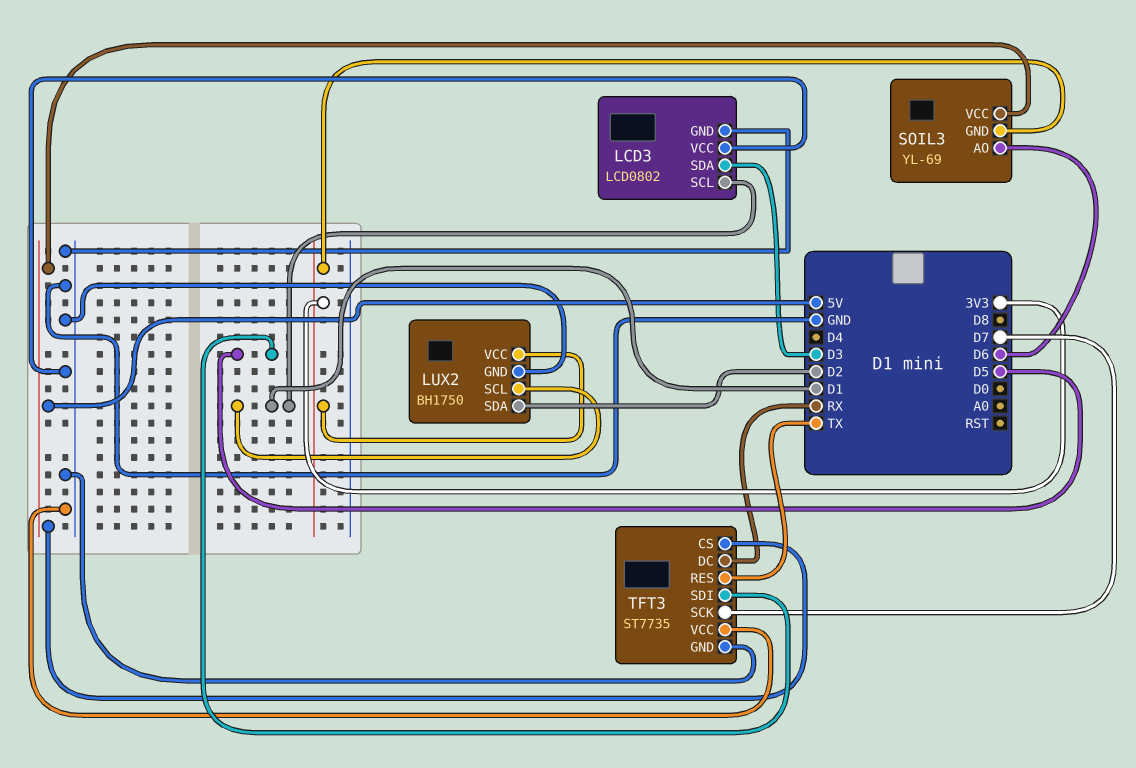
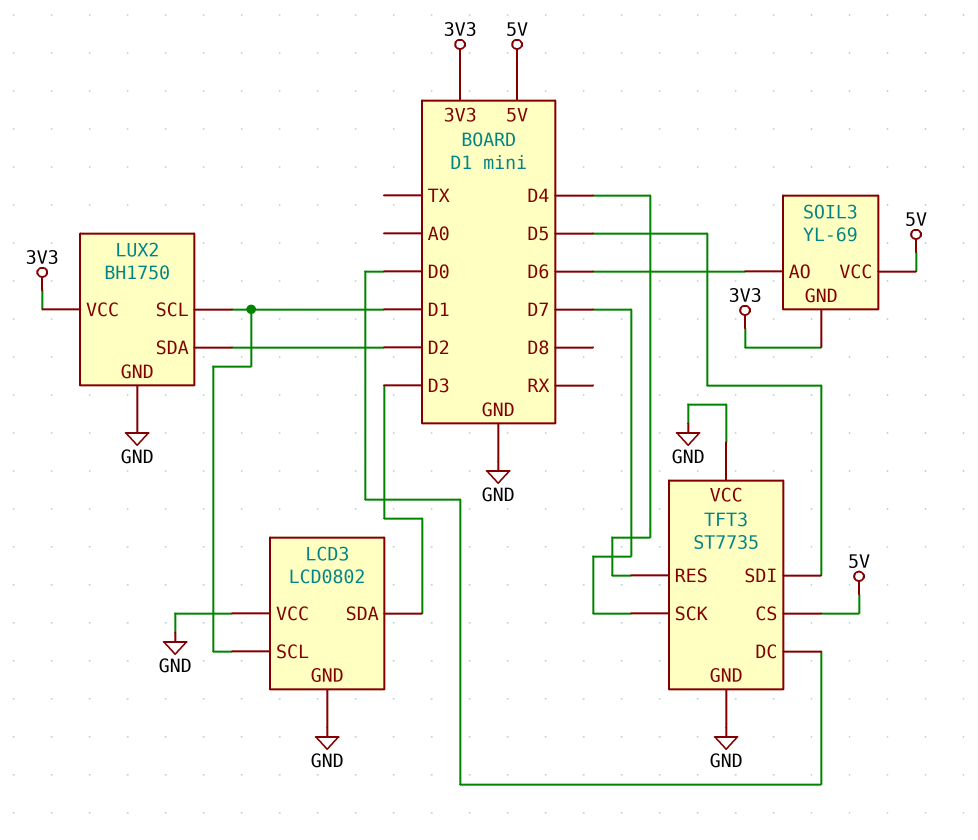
TFT3 pin DC: RX -> D0
TFT3 pin RES: TX -> D4

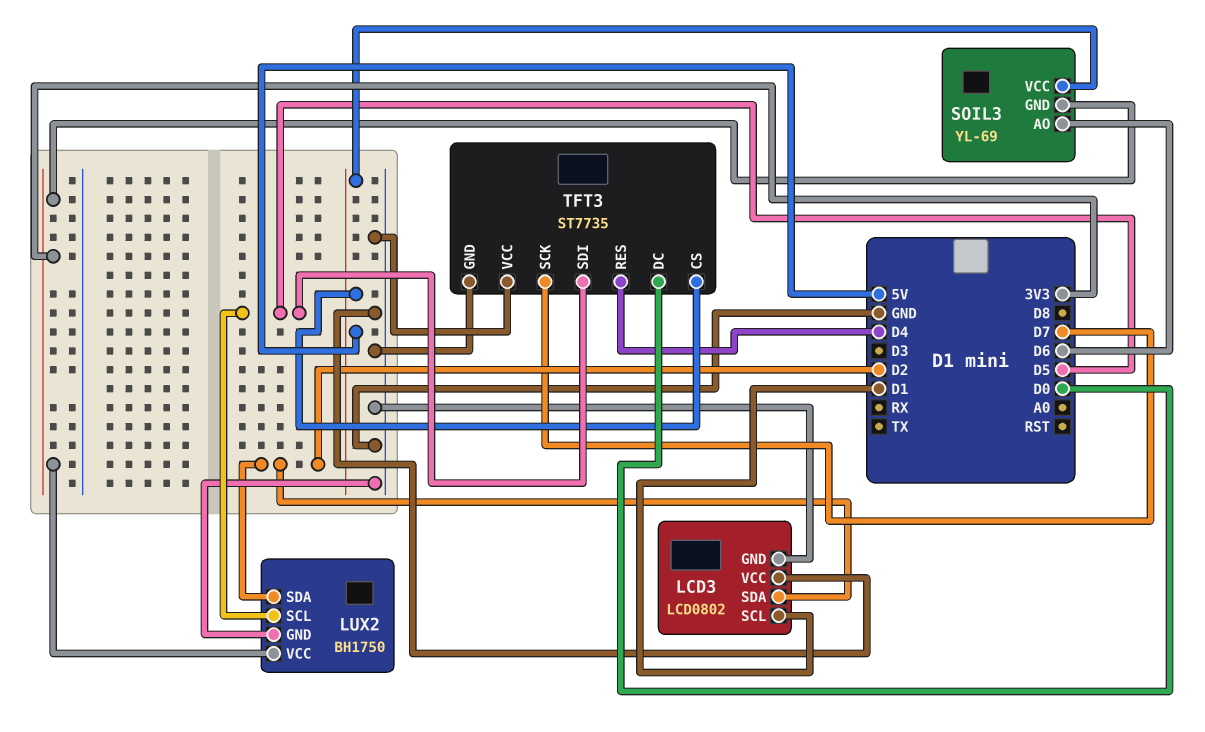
LCD3 pin SDA: D3 -> D2
LUX2 pin SCL: D1 -> D5

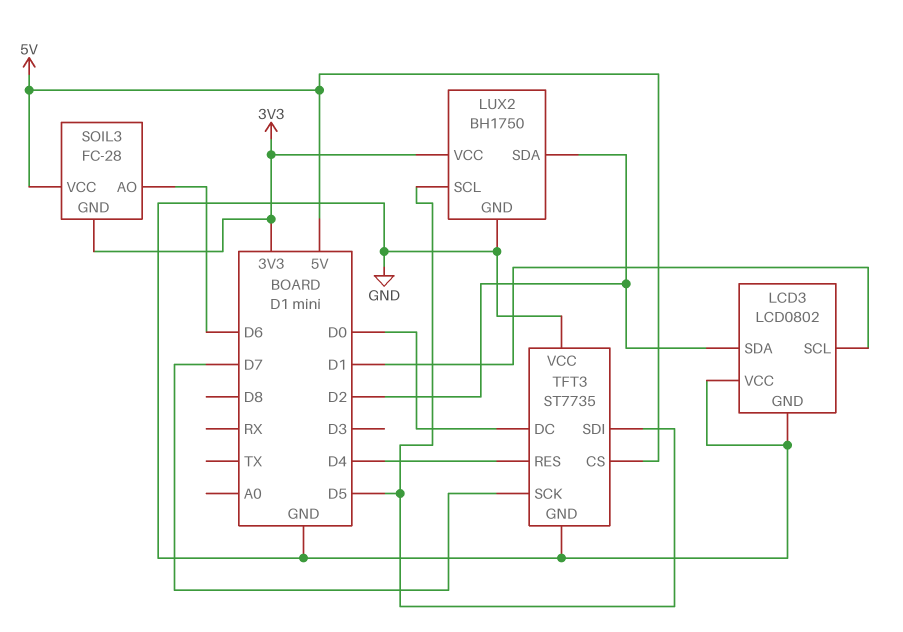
SOIL3: YL-69 -> FC-28

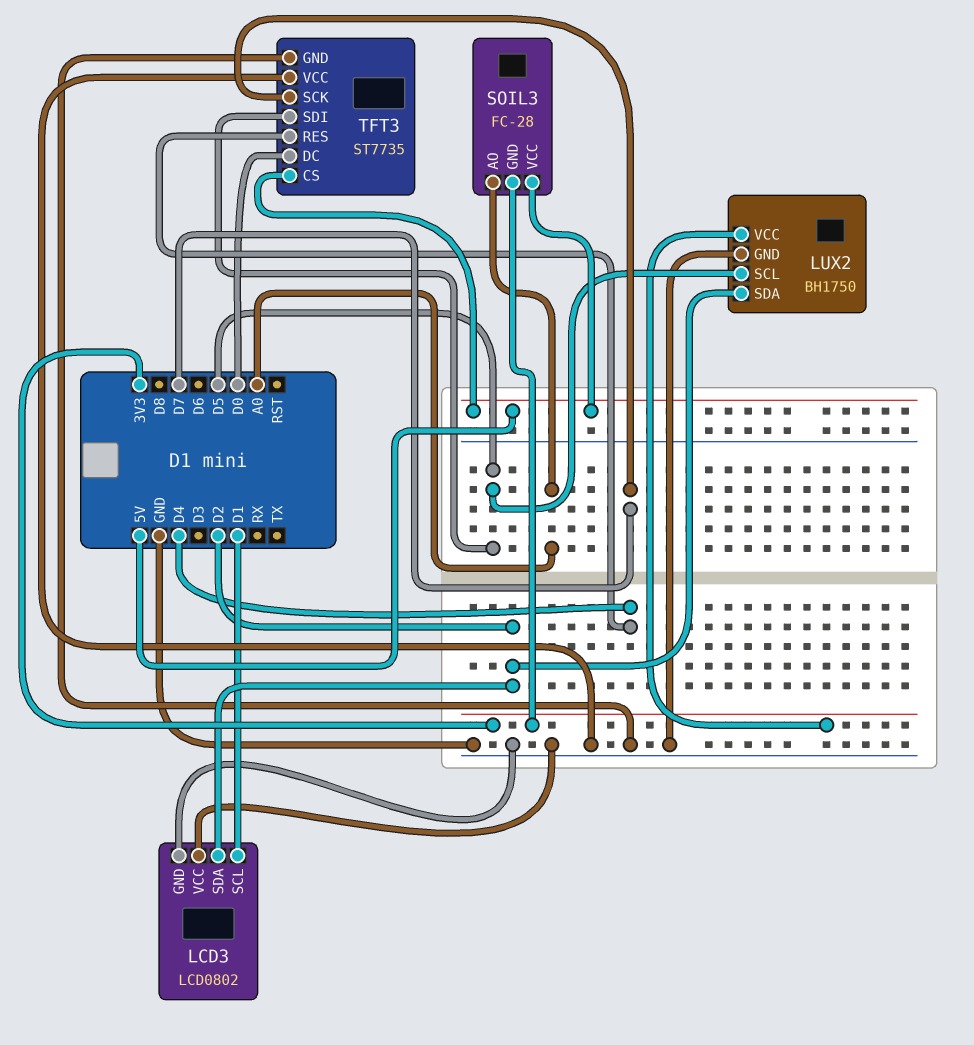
SOIL3 pin AO: D6 -> A0

